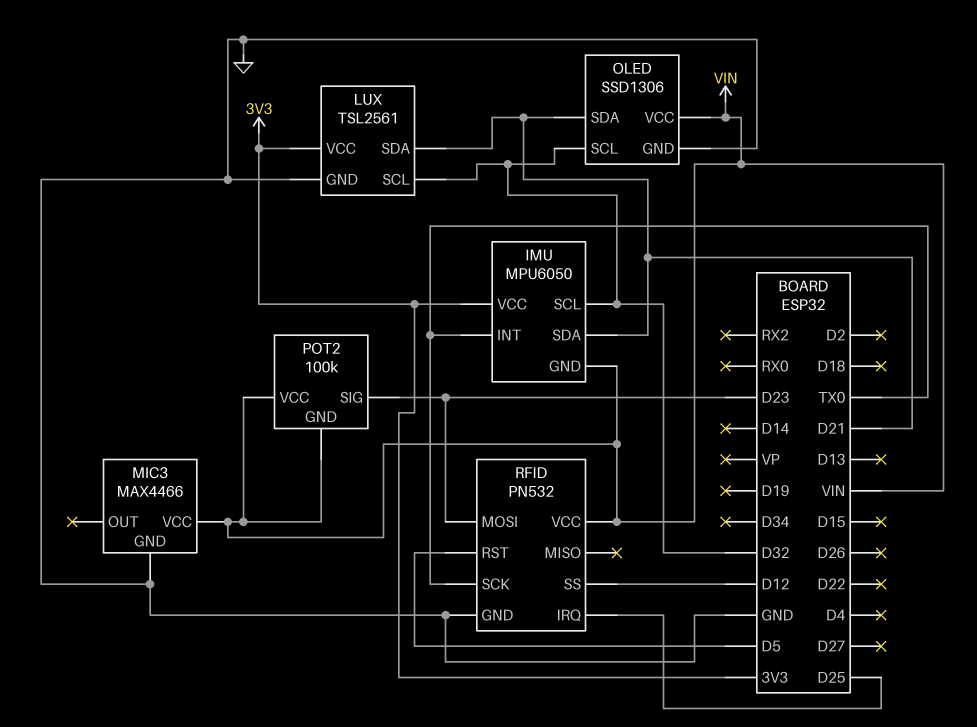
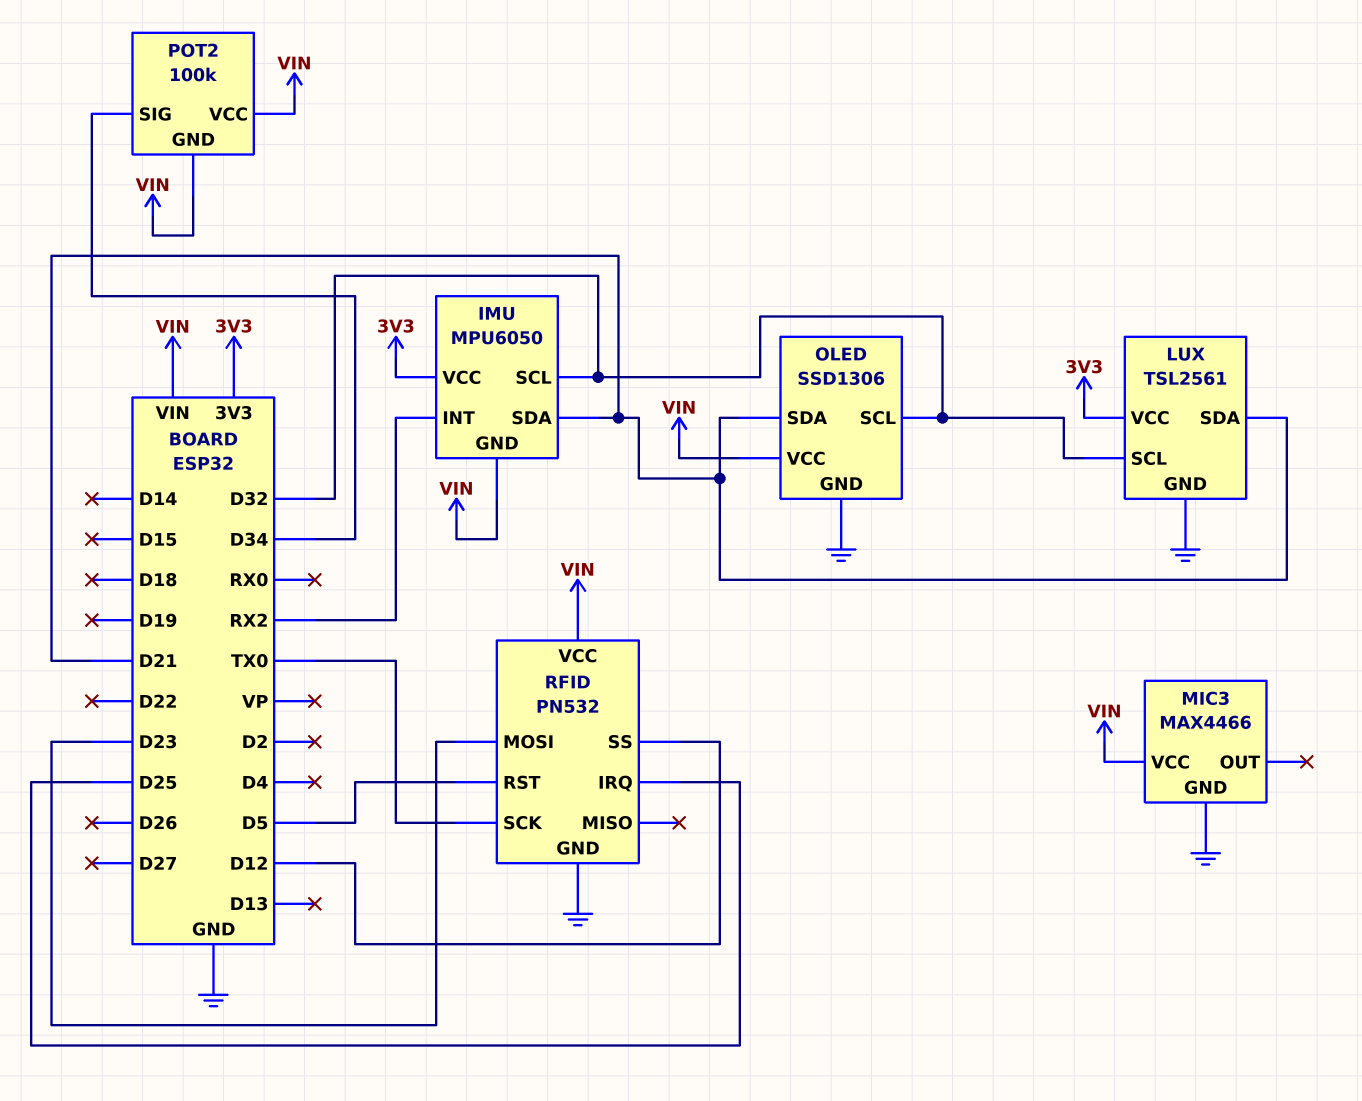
IMU pin INT: TX0 -> RX2
POT2 pin SIG: D23 -> D34

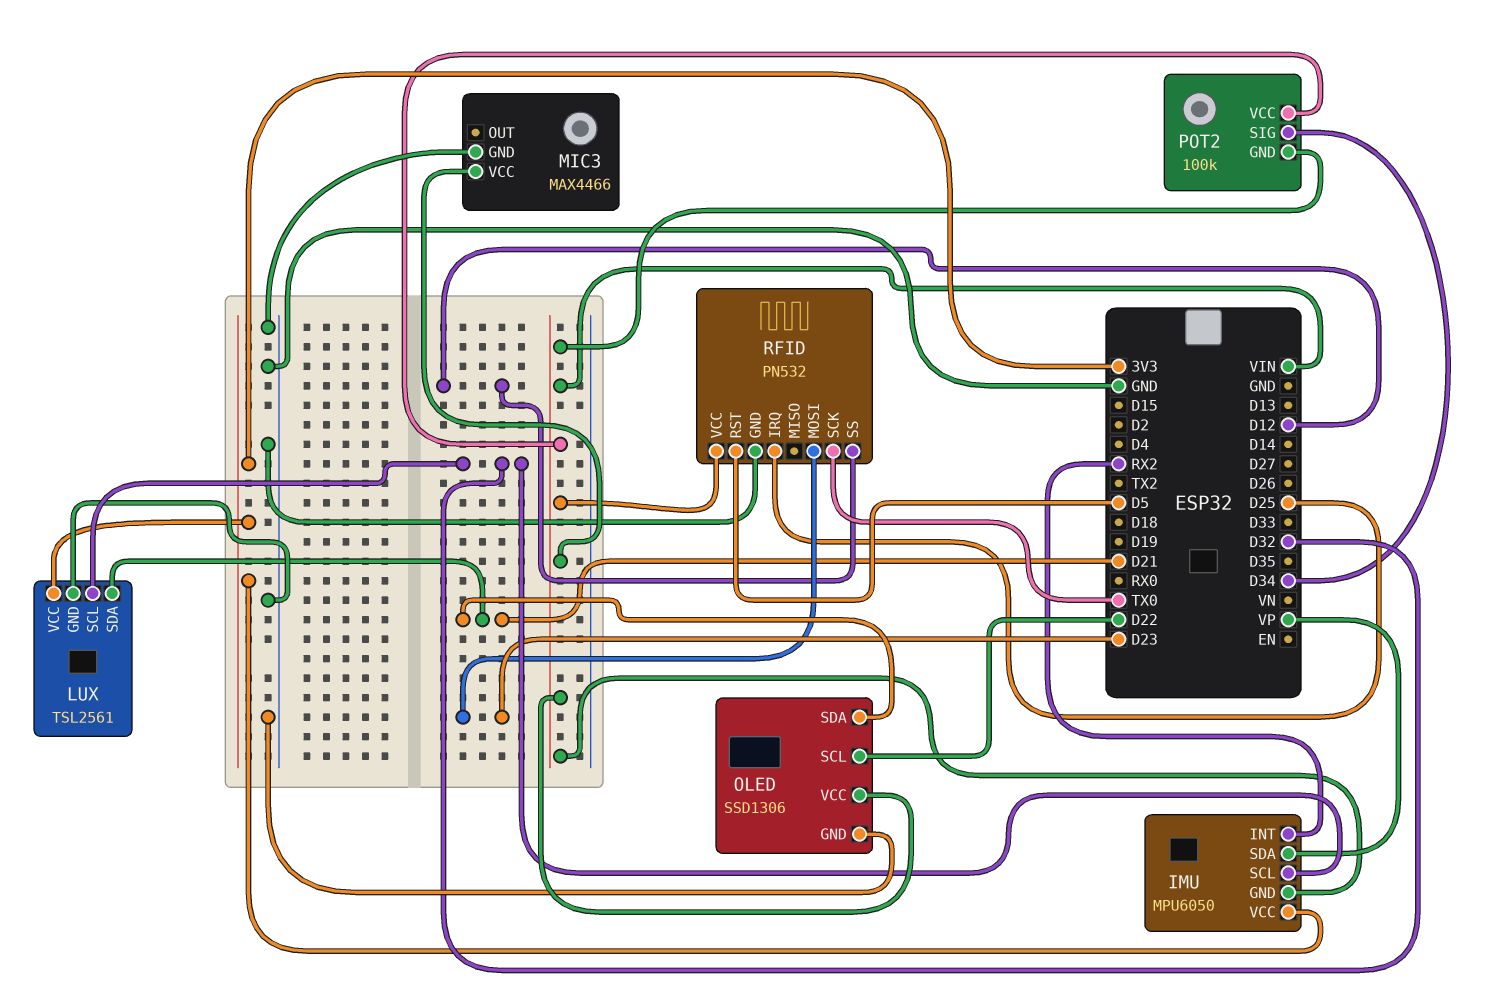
IMU pin SDA: D21 -> VP
OLED pin SCL: D32 -> D22

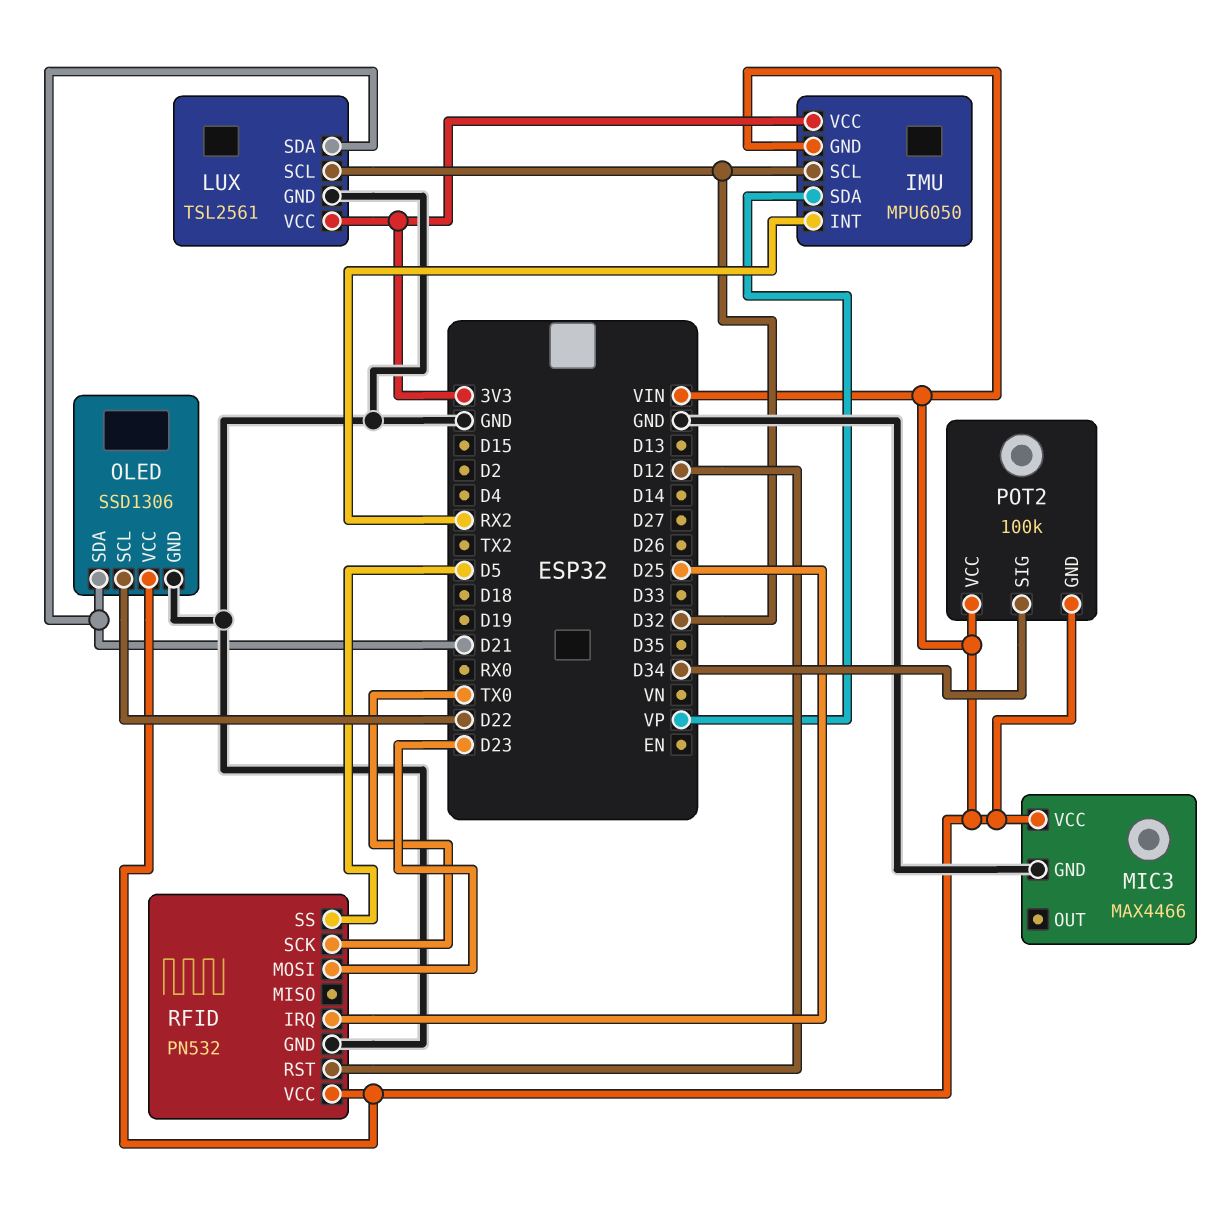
RFID pin RST: D5 -> D12
RFID pin SS: D12 -> D5

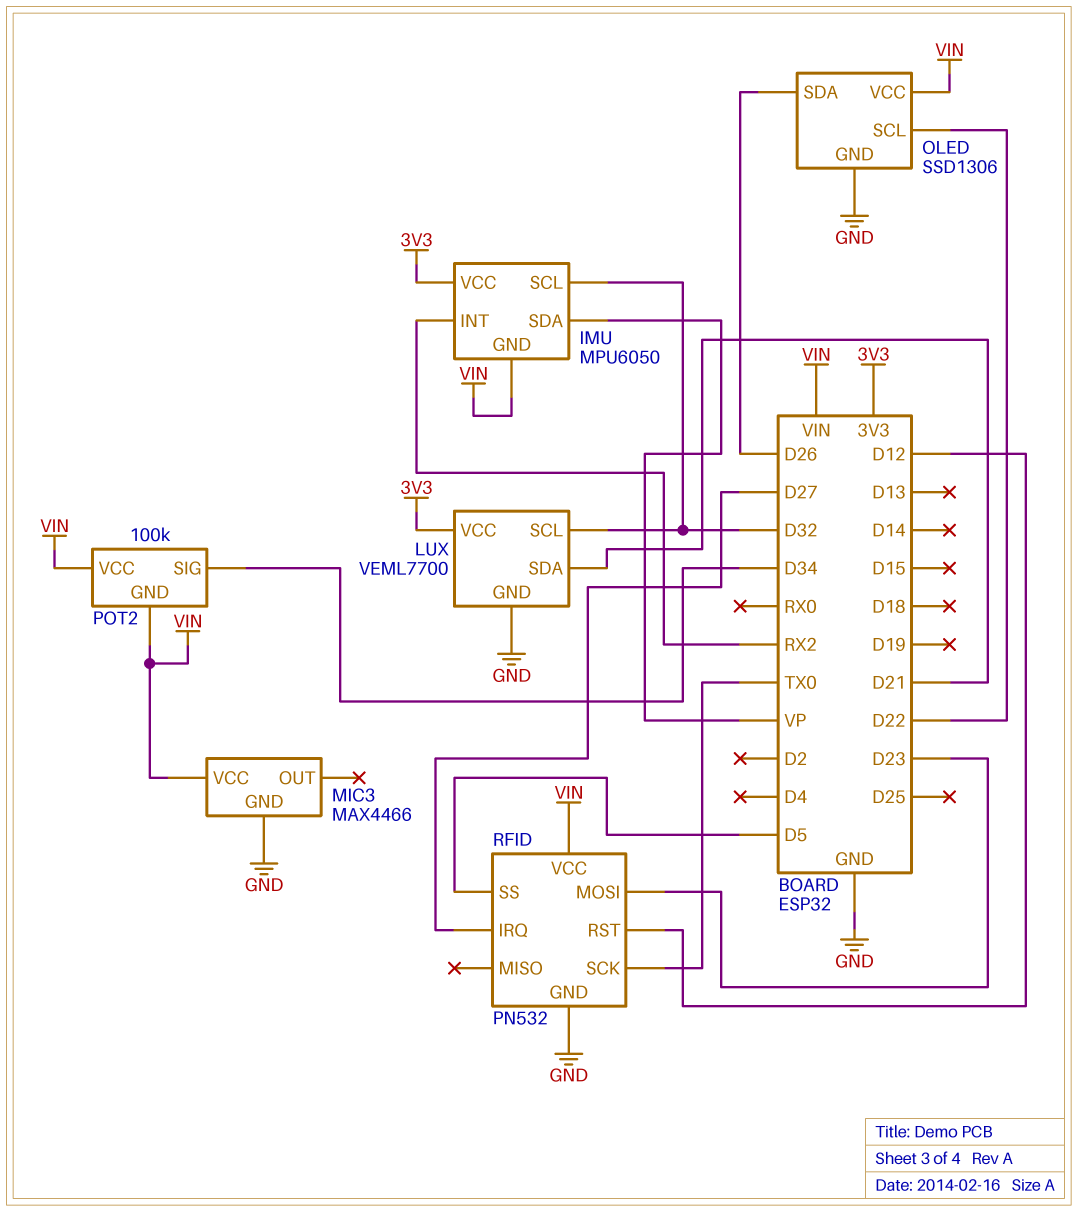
LUX: TSL2561 -> VEML7700
OLED pin SDA: D21 -> D26
RFID pin IRQ: D25 -> D27

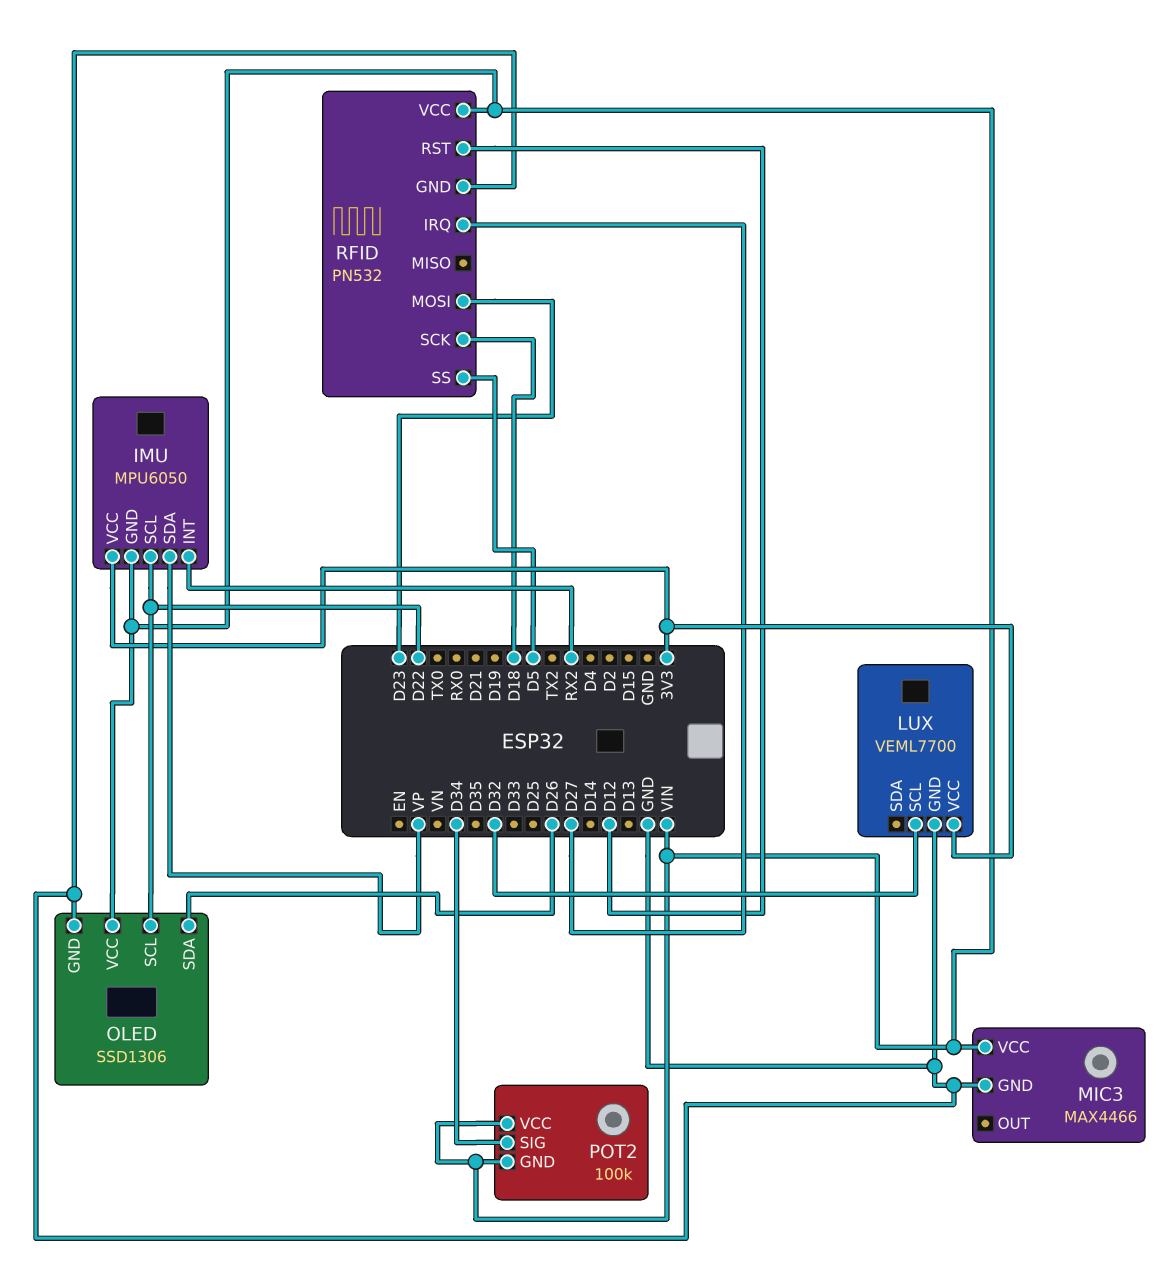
IMU pin SCL: D32 -> D22
LUX pin SDA: D21 -> none
RFID pin SCK: TX0 -> D18

